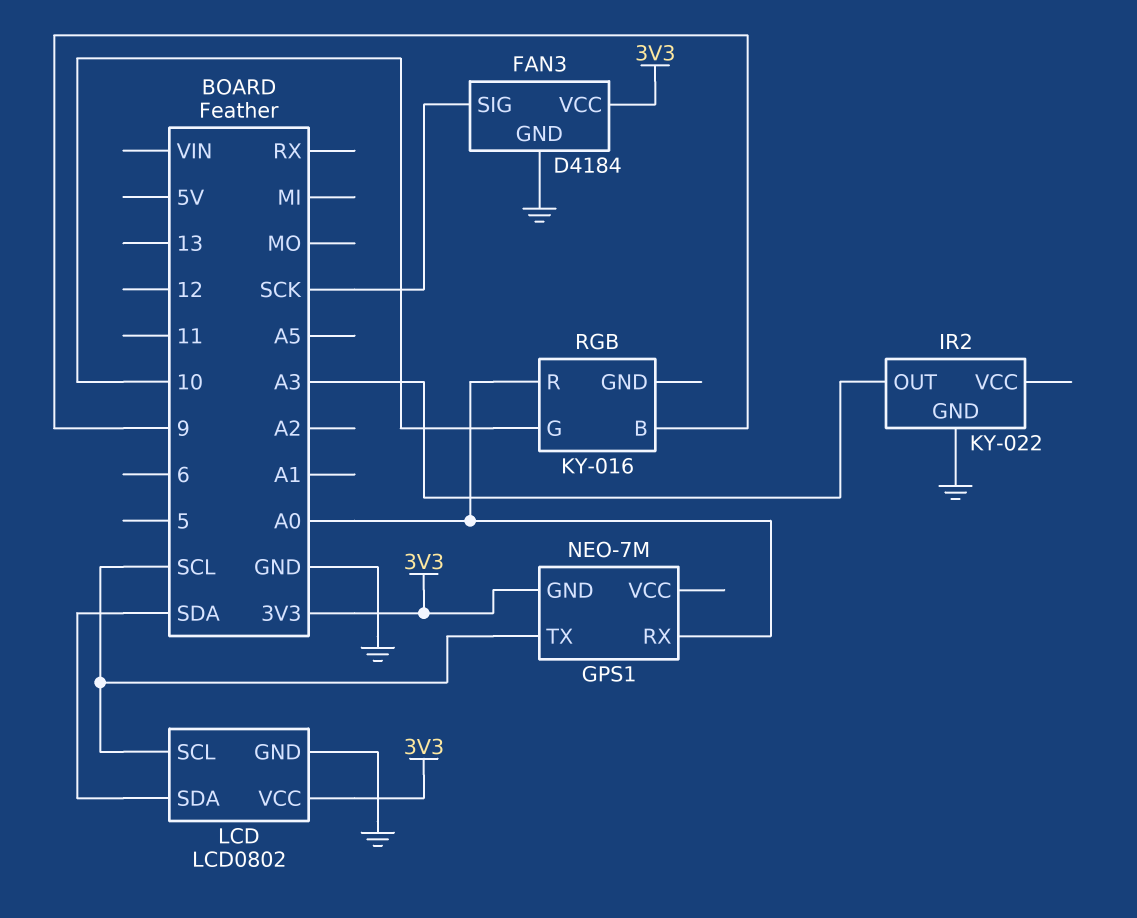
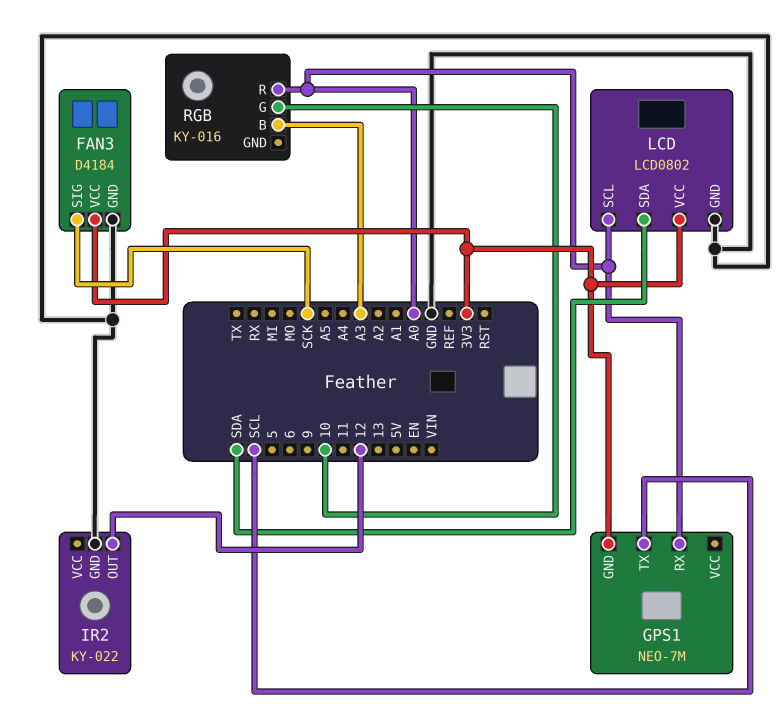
IR2 pin OUT: A3 -> 12
LCD pin SCL: SCL -> A0
RGB pin B: 9 -> A3

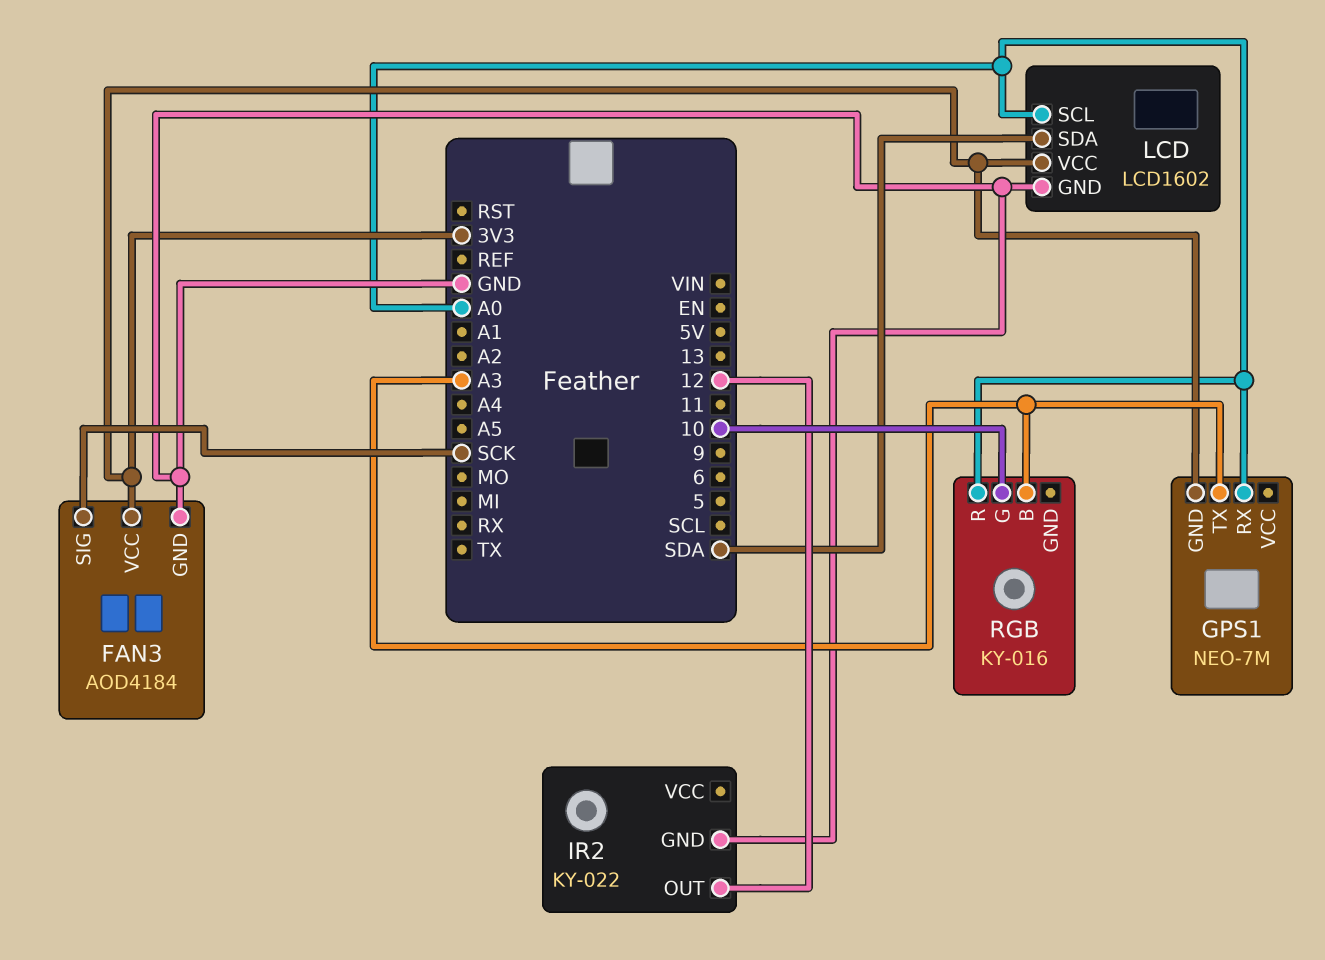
FAN3: D4184 -> AOD4184
GPS1 pin TX: SCL -> A3
LCD: LCD0802 -> LCD1602

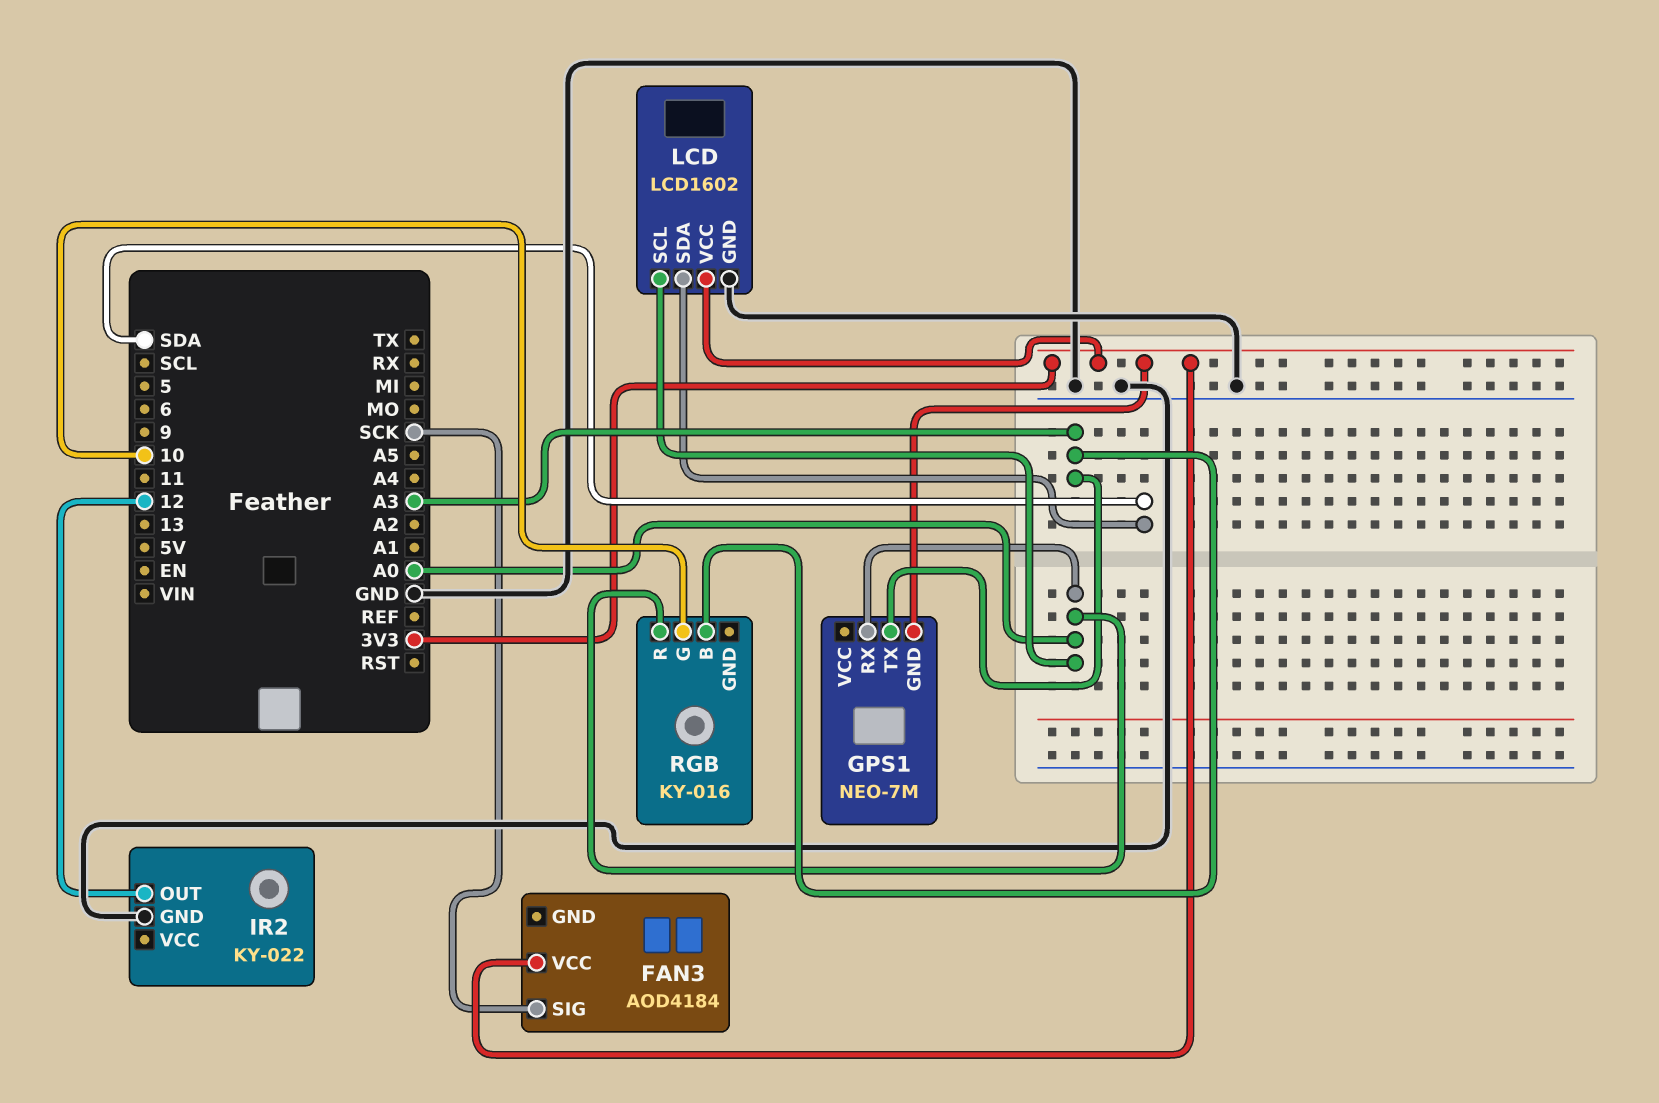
FAN3 pin GND: GND -> none

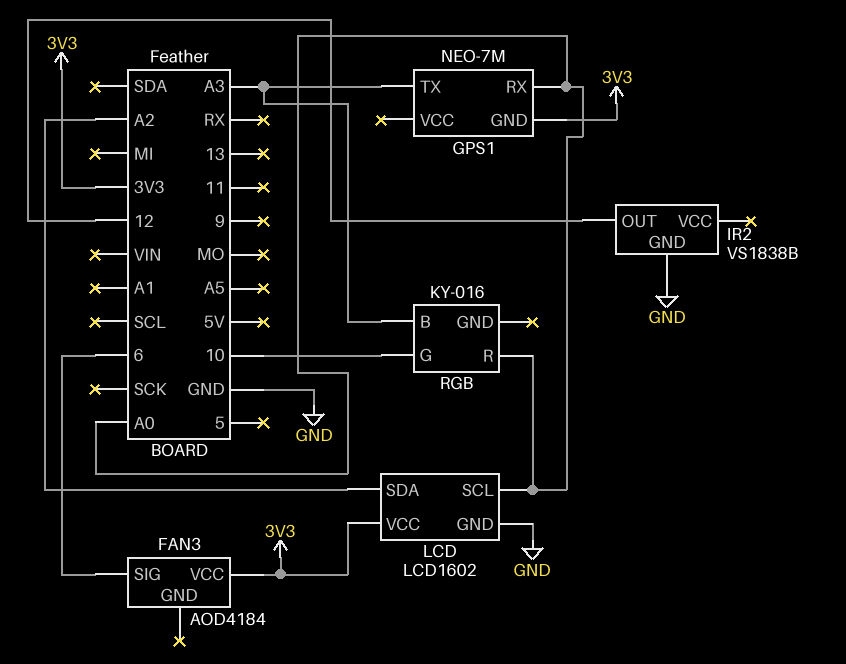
FAN3 pin SIG: SCK -> 6
IR2: KY-022 -> VS1838B
LCD pin SDA: SDA -> A2

